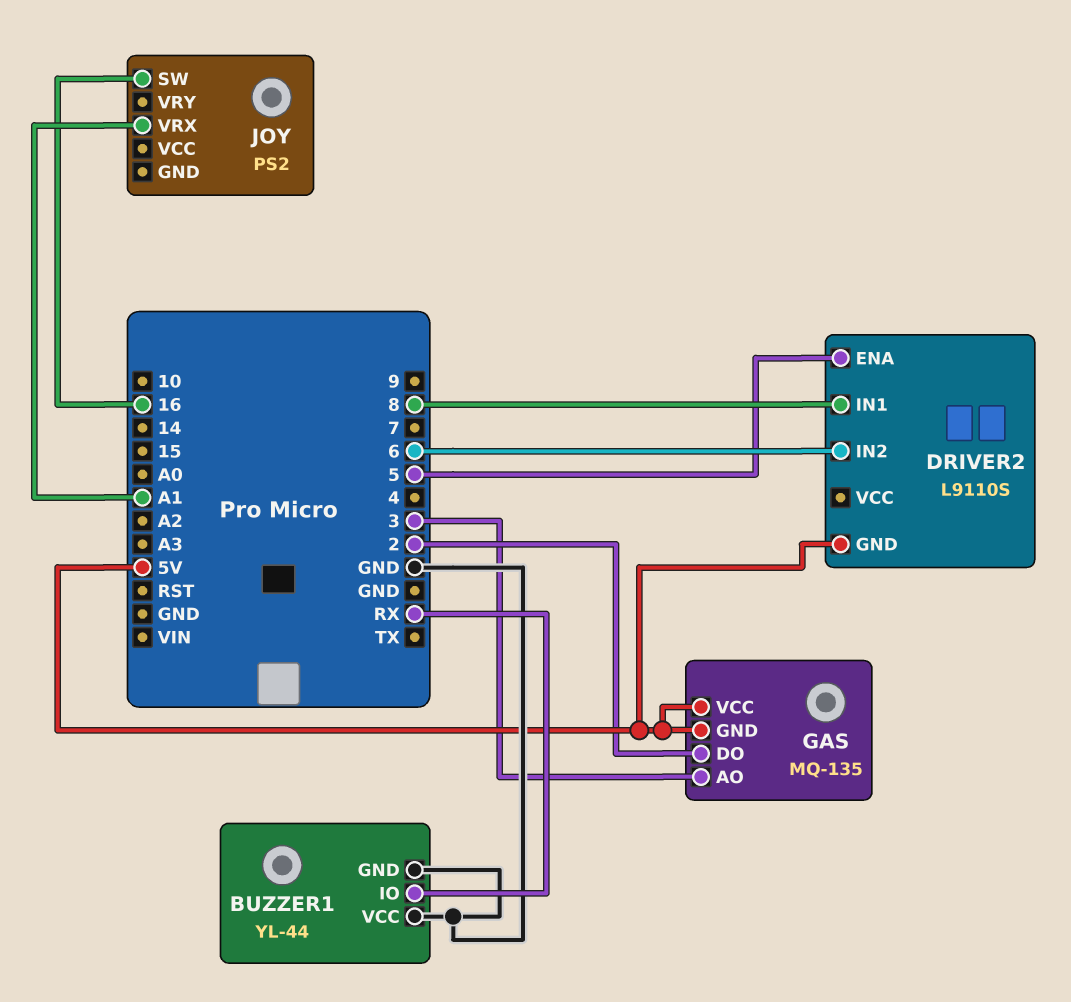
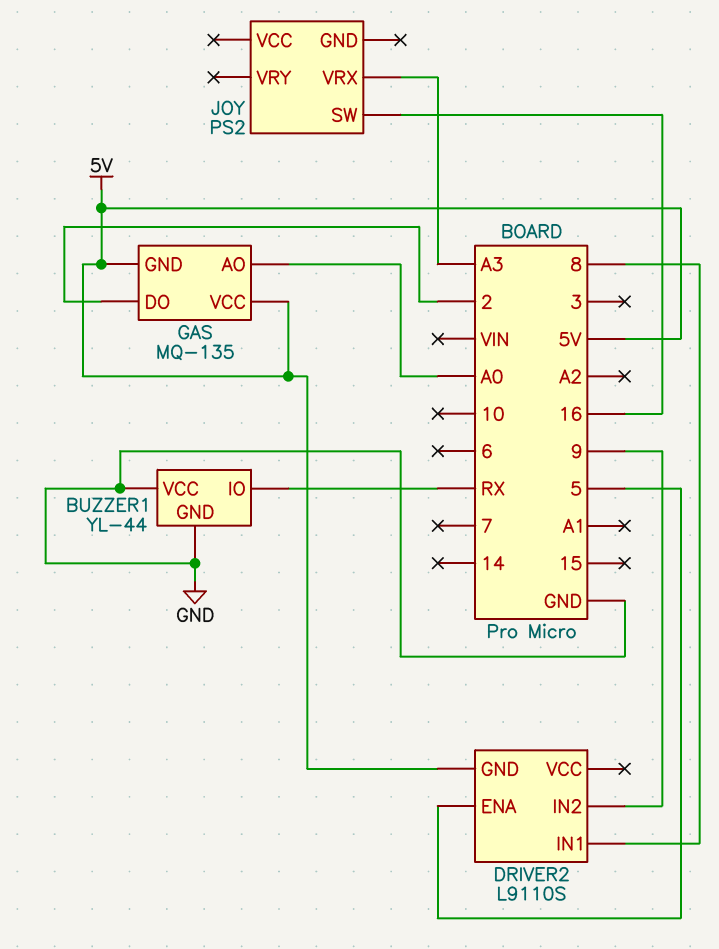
DRIVER2 pin IN2: 6 -> 9
GAS pin AO: 3 -> A0
JOY pin VRX: A1 -> A3

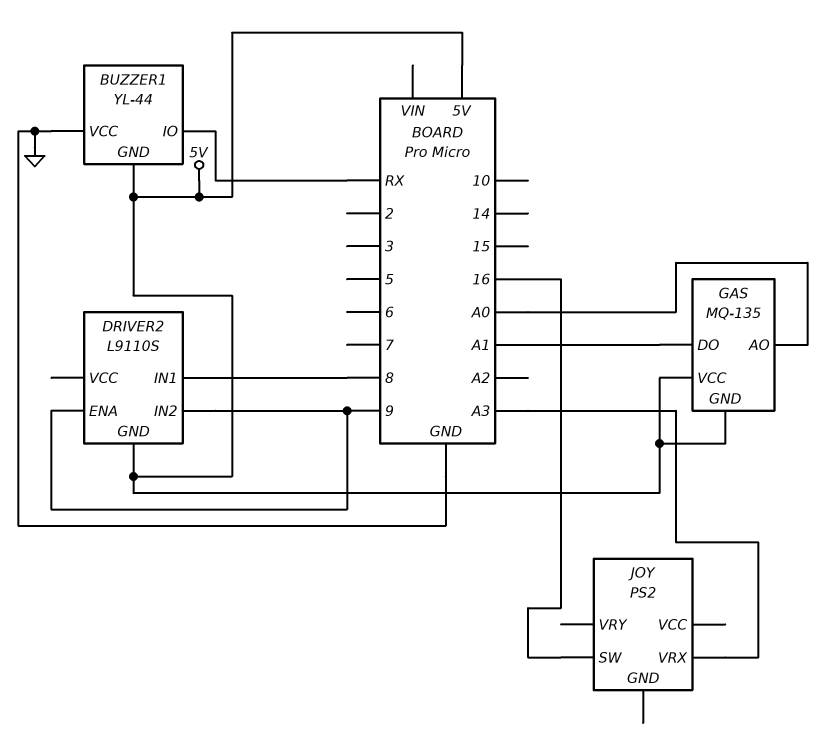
BUZZER1 pin GND: GND -> 5V
DRIVER2 pin ENA: 5 -> 9
GAS pin DO: 2 -> A1

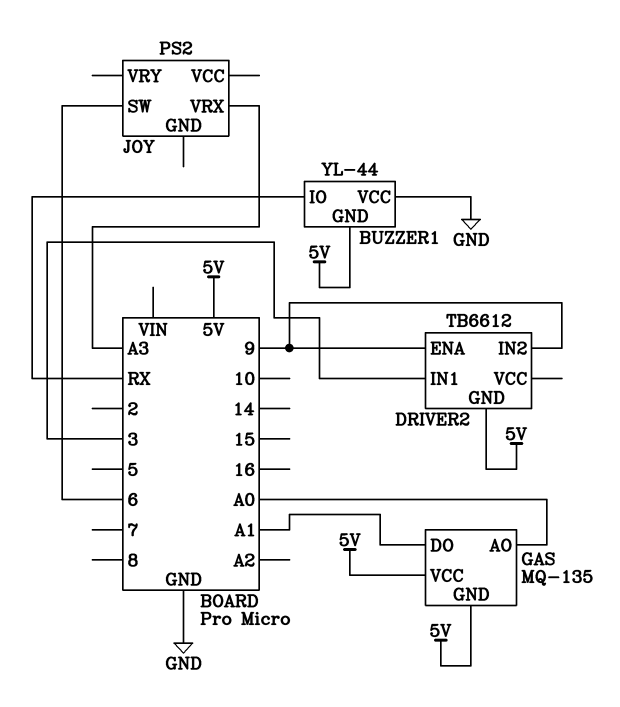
DRIVER2: L9110S -> TB6612
DRIVER2 pin IN1: 8 -> 3
JOY pin SW: 16 -> 6

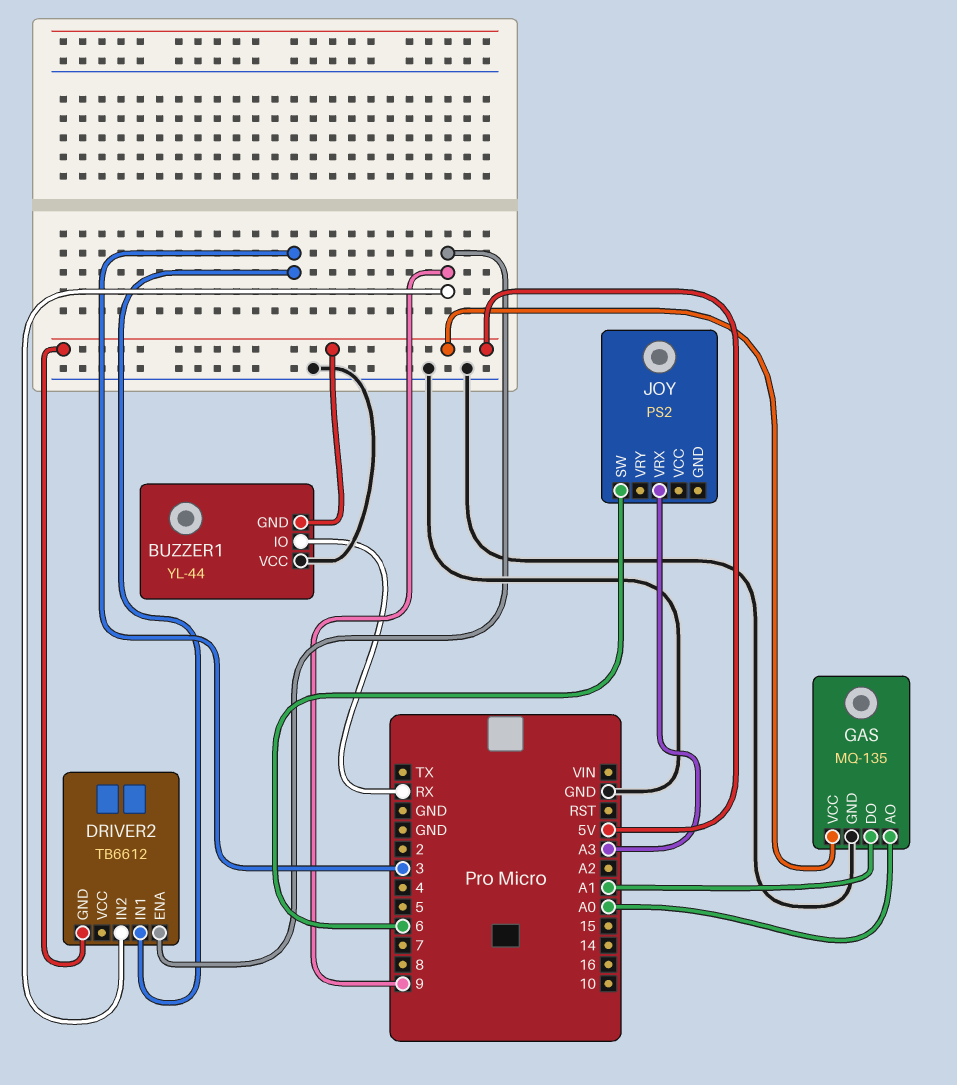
GAS pin GND: 5V -> GND

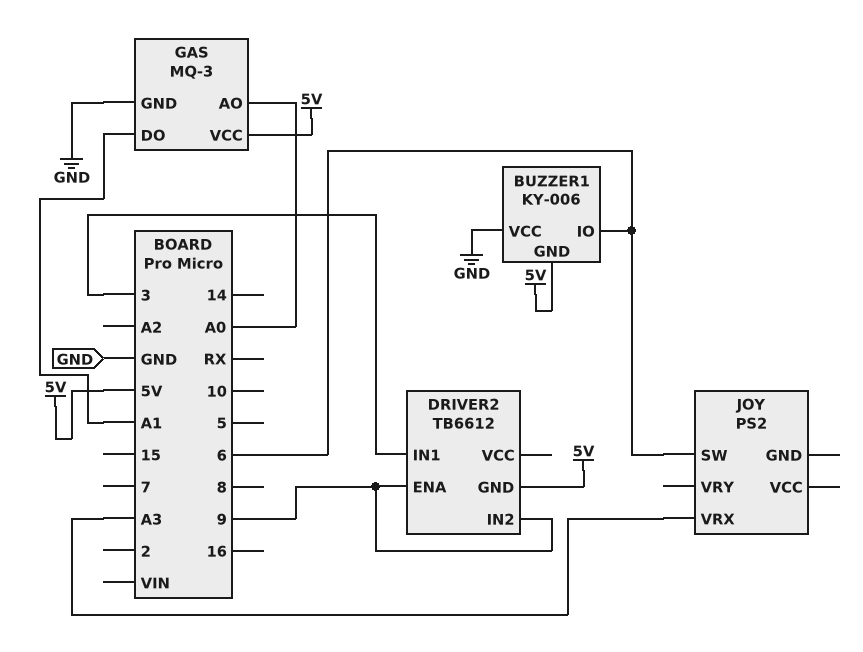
BUZZER1: YL-44 -> KY-006
BUZZER1 pin IO: RX -> 6
GAS: MQ-135 -> MQ-3

